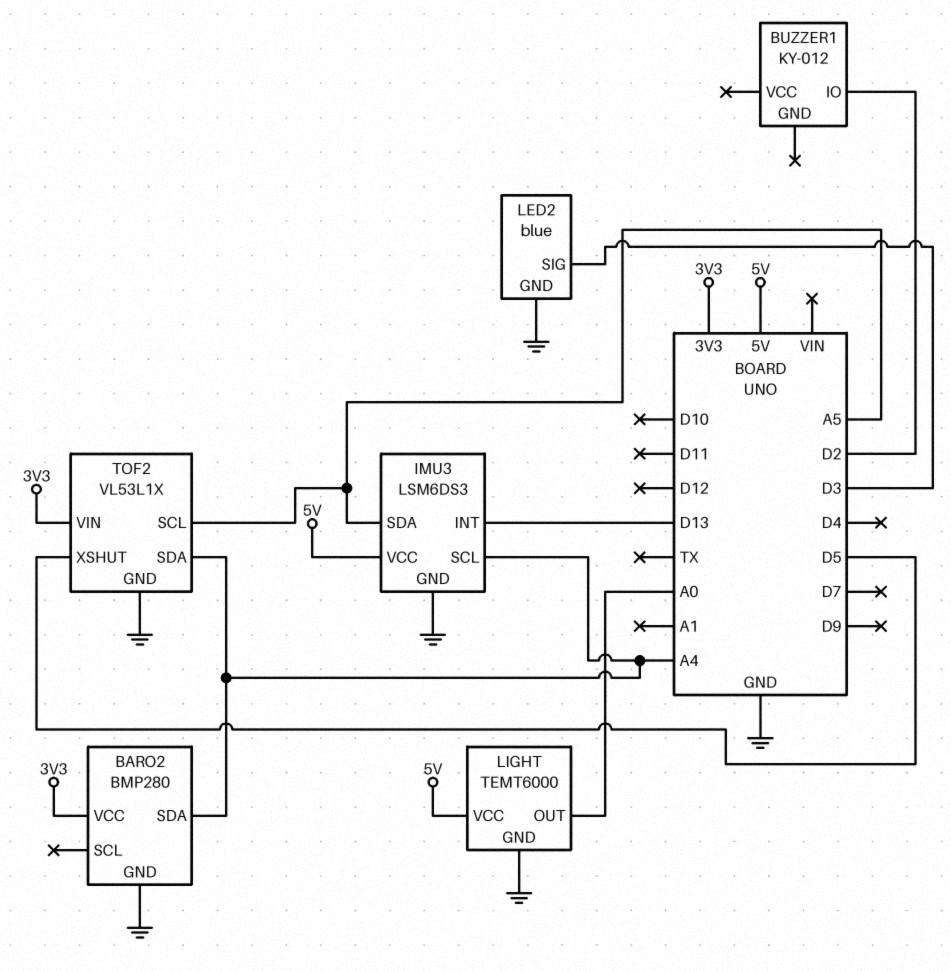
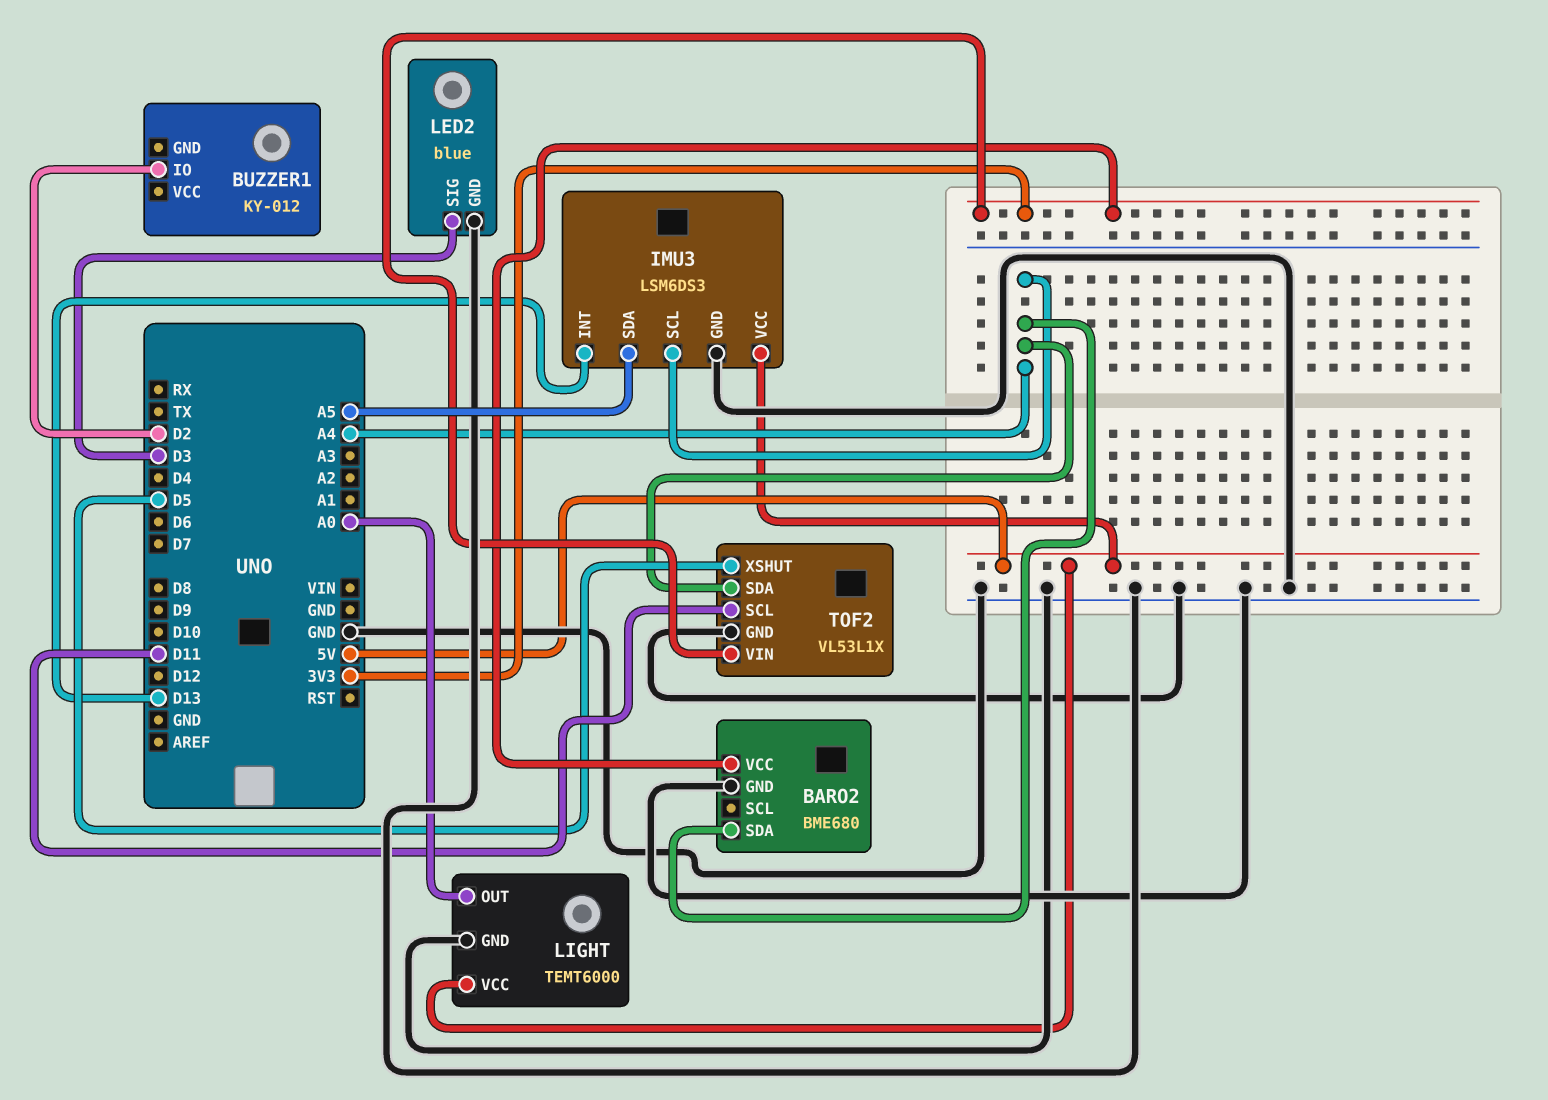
BARO2: BMP280 -> BME680
TOF2 pin SCL: A5 -> D11

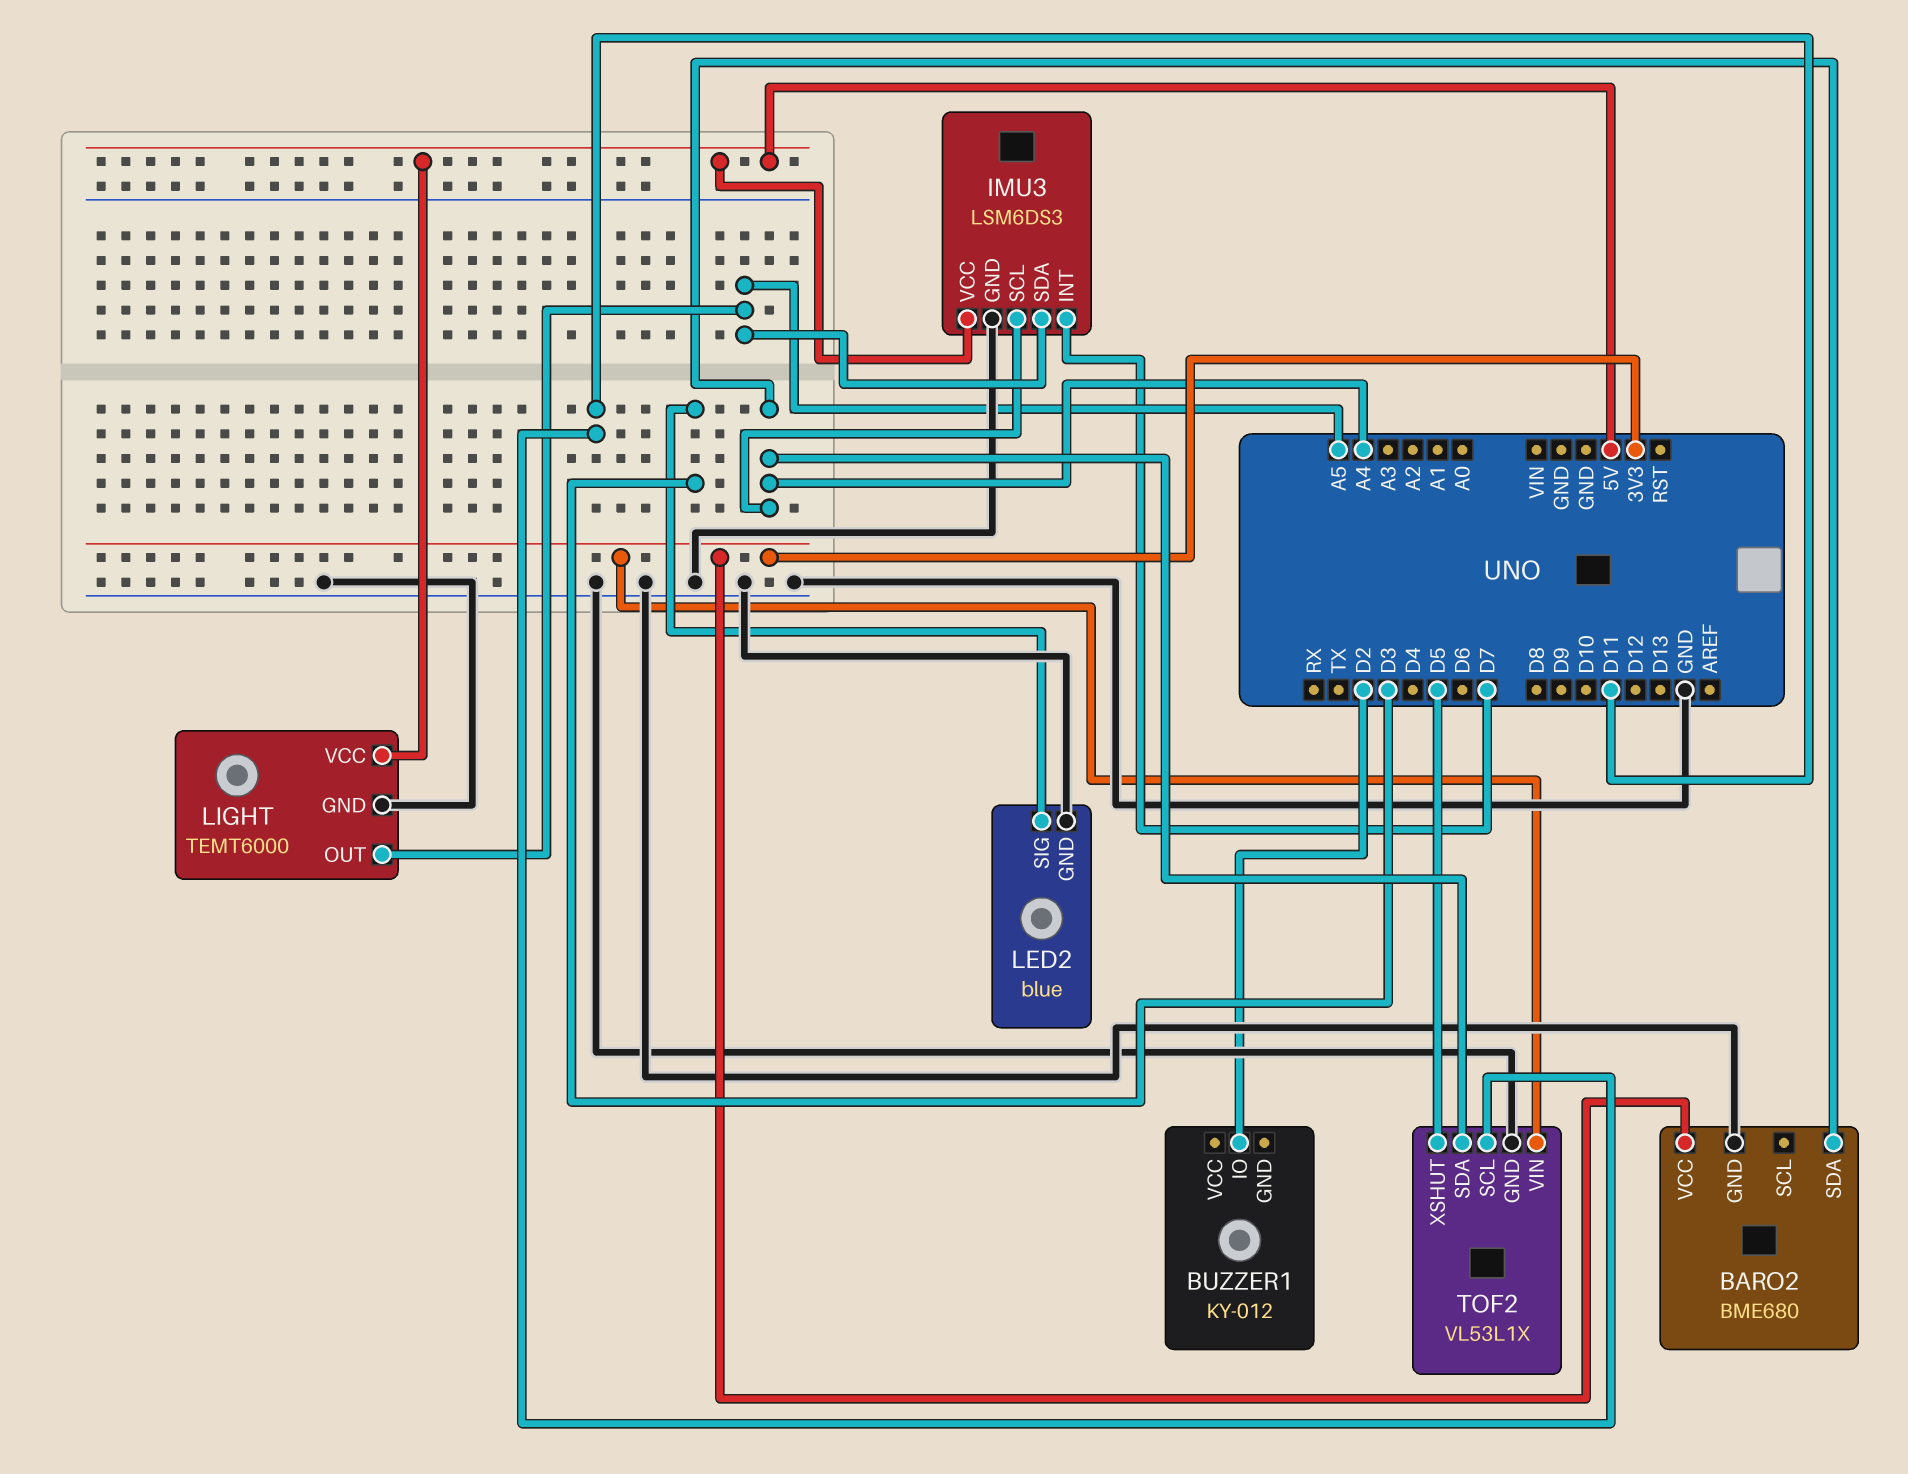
IMU3 pin INT: D13 -> D7
LIGHT pin OUT: A0 -> A5

